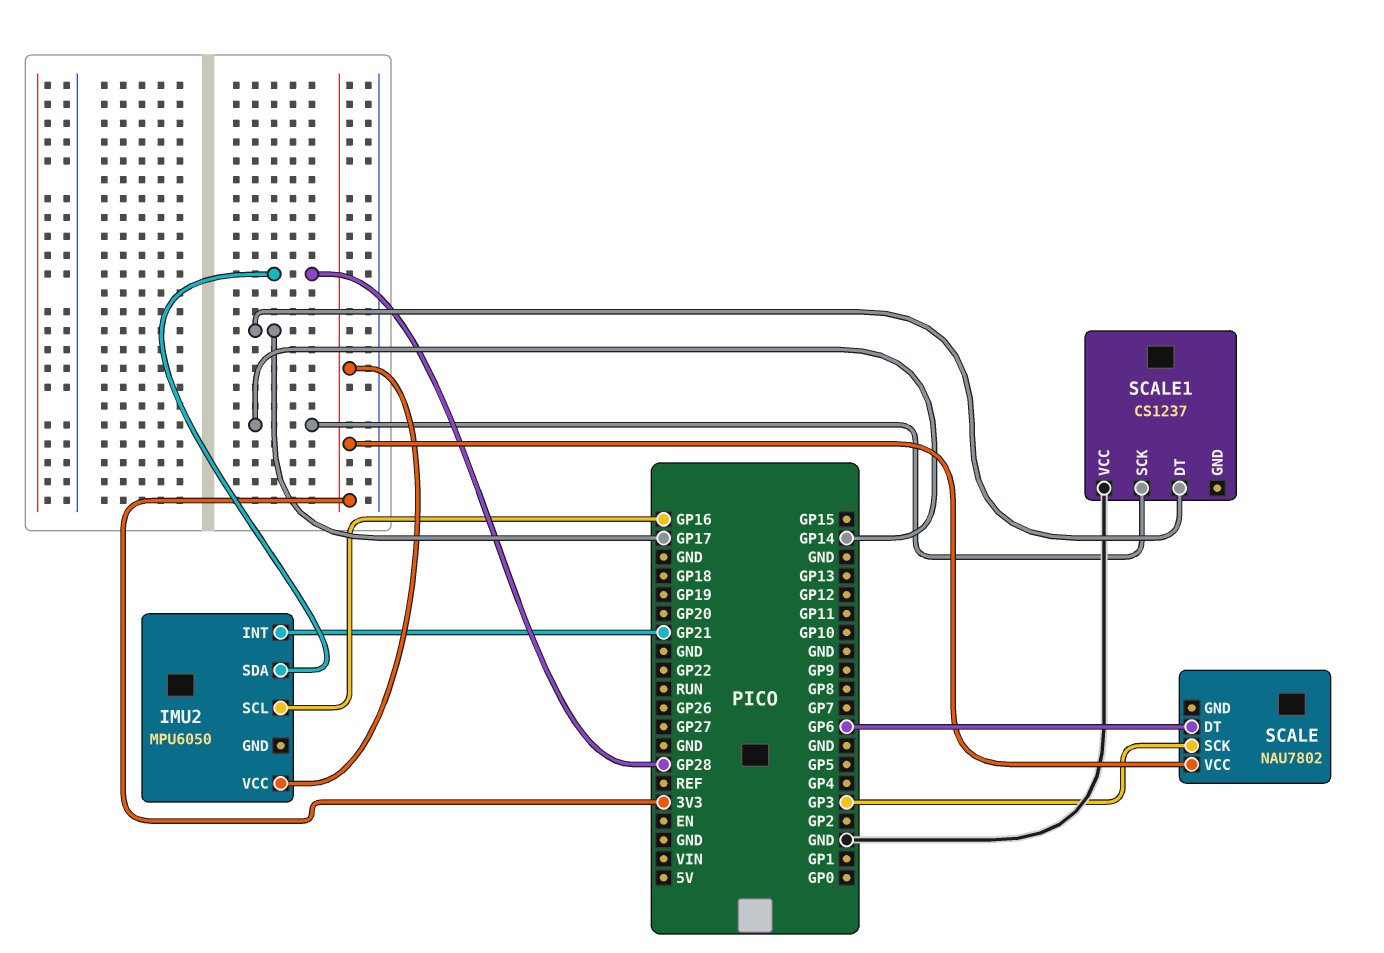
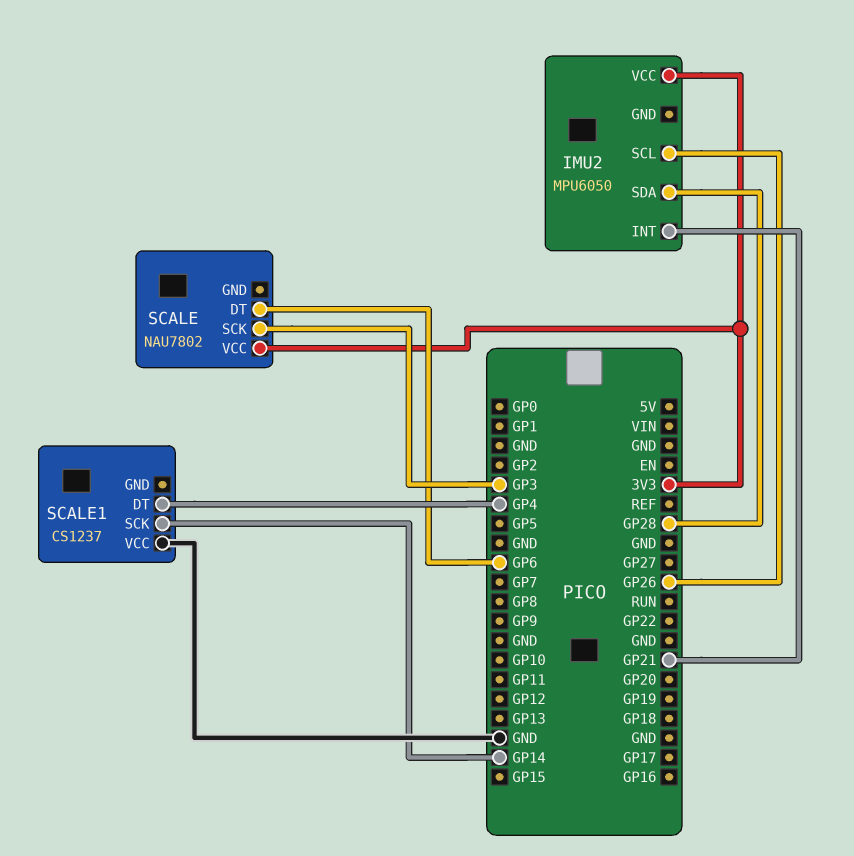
IMU2 pin SCL: GP16 -> GP26
SCALE1 pin DT: GP17 -> GP4

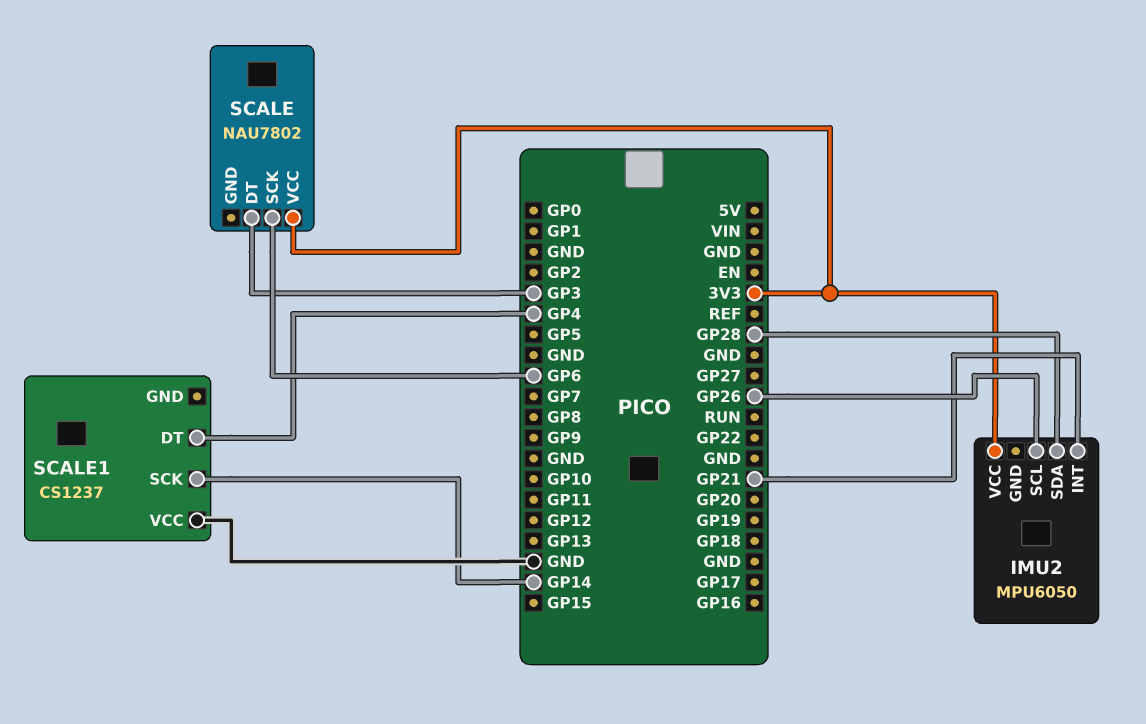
SCALE pin DT: GP6 -> GP3
SCALE pin SCK: GP3 -> GP6

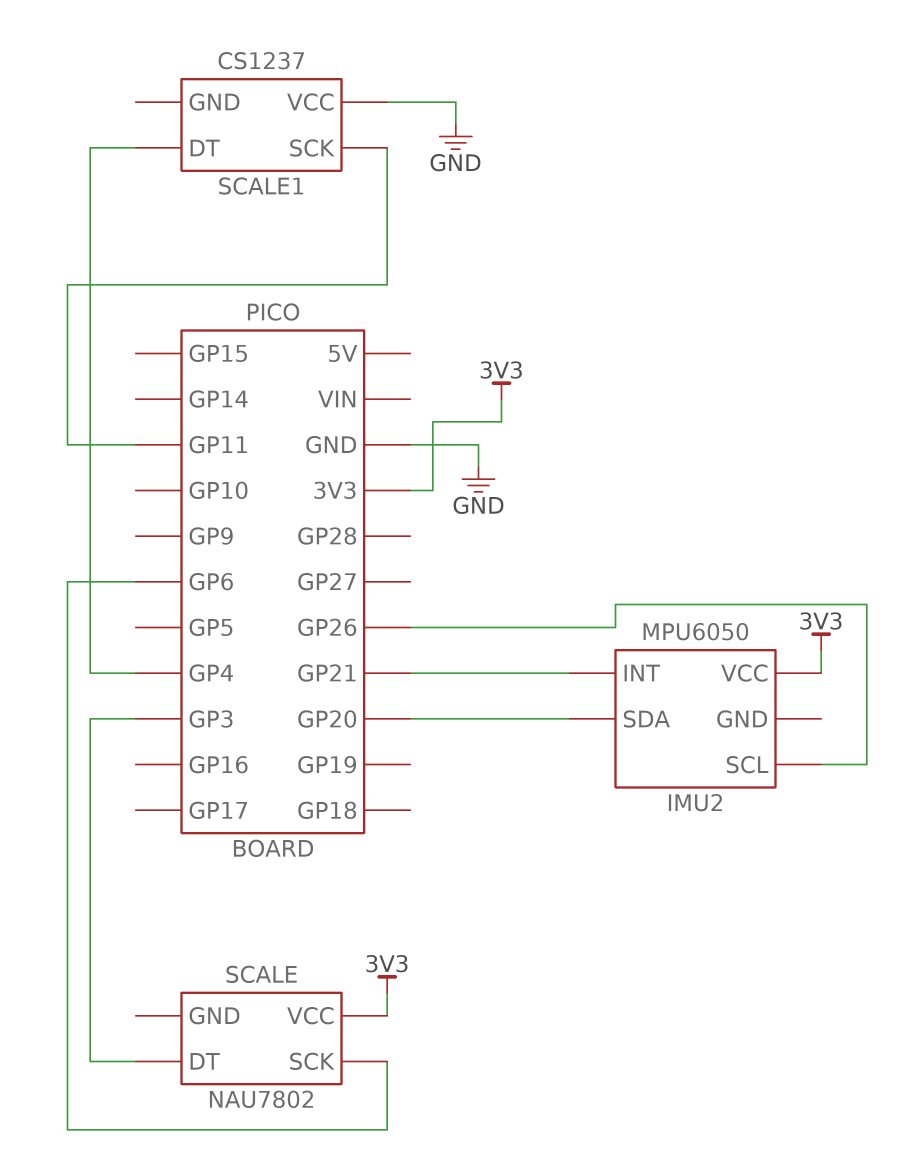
IMU2 pin SDA: GP28 -> GP20
SCALE1 pin SCK: GP14 -> GP11

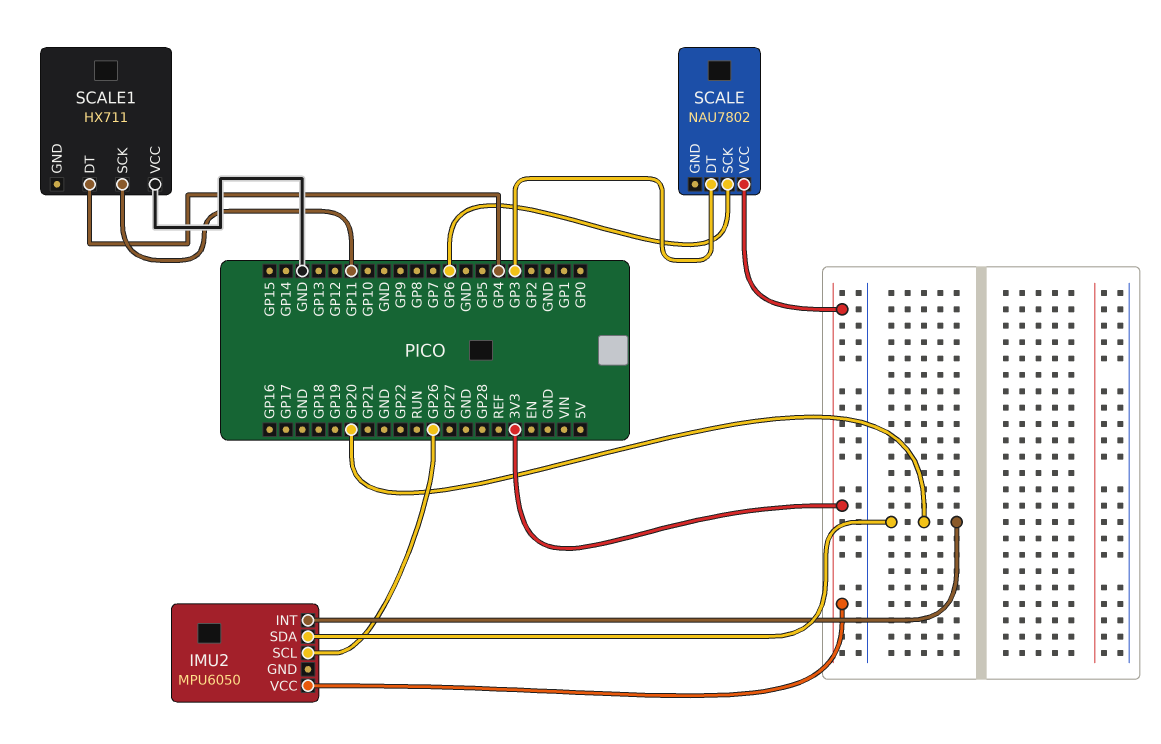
IMU2 pin INT: GP21 -> GP20
SCALE1: CS1237 -> HX711

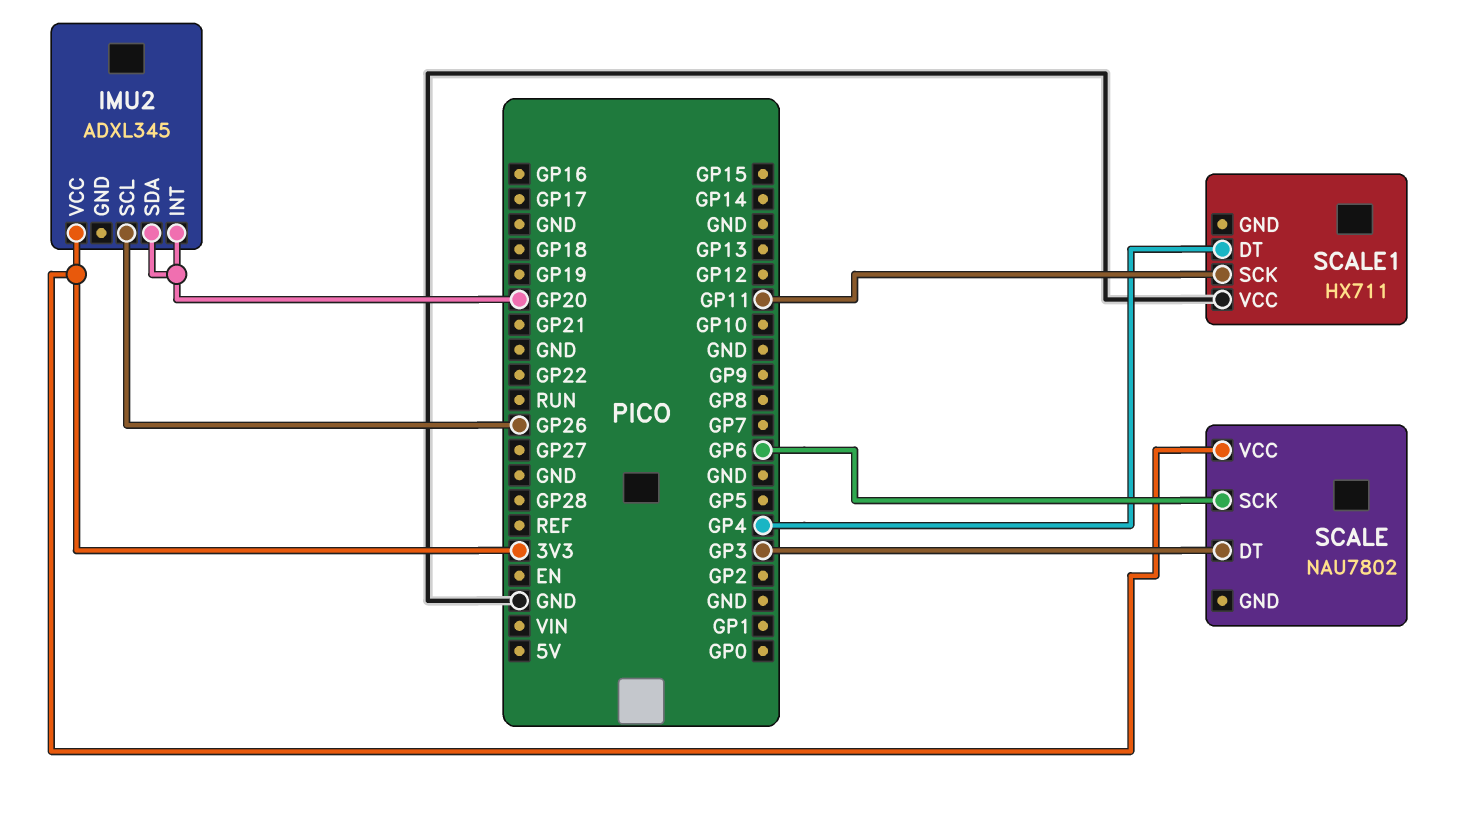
IMU2: MPU6050 -> ADXL345

